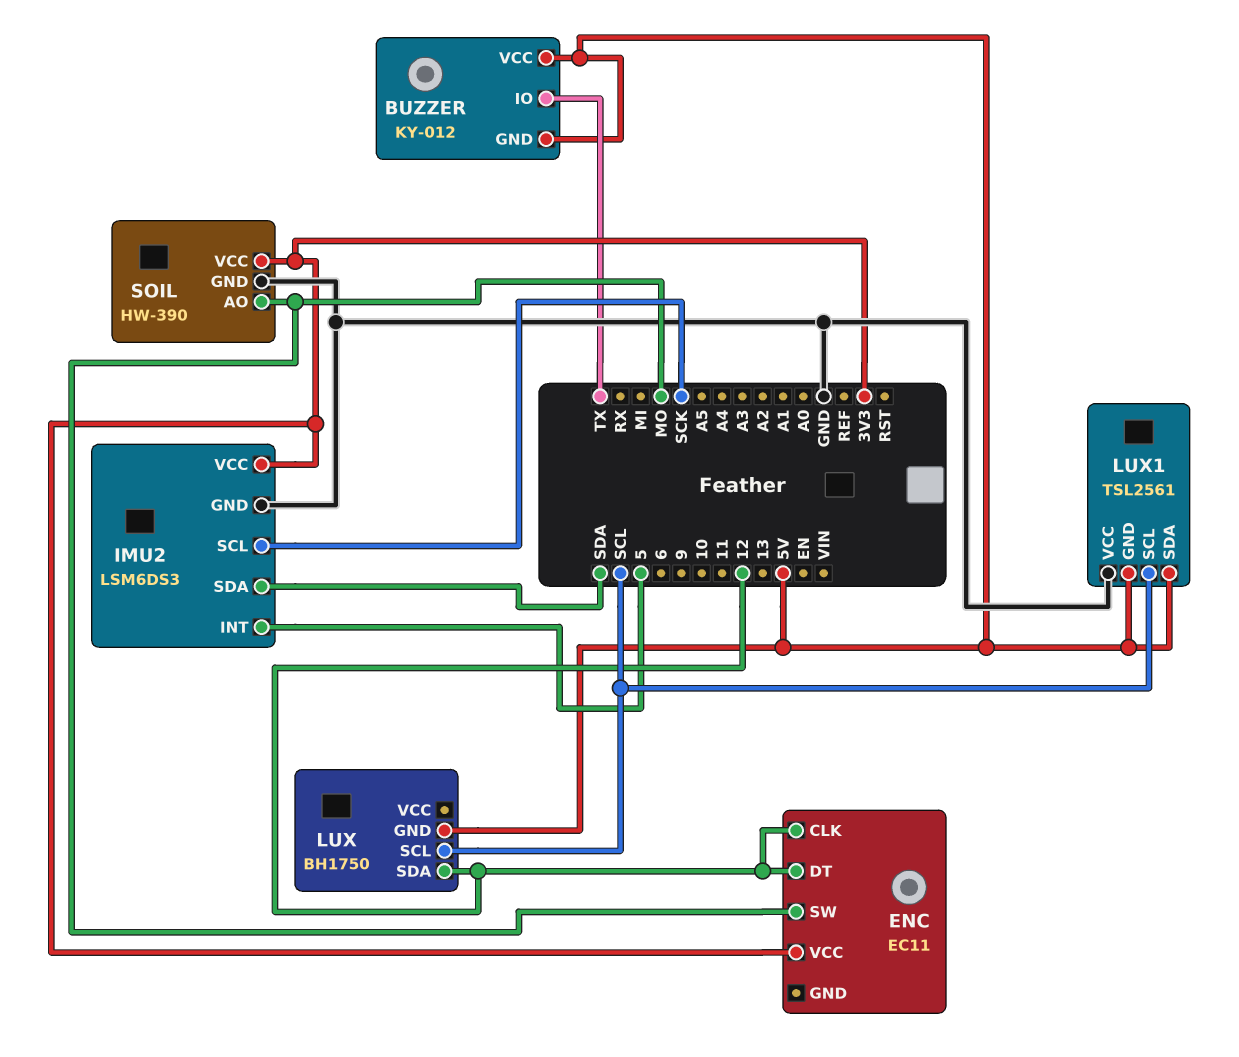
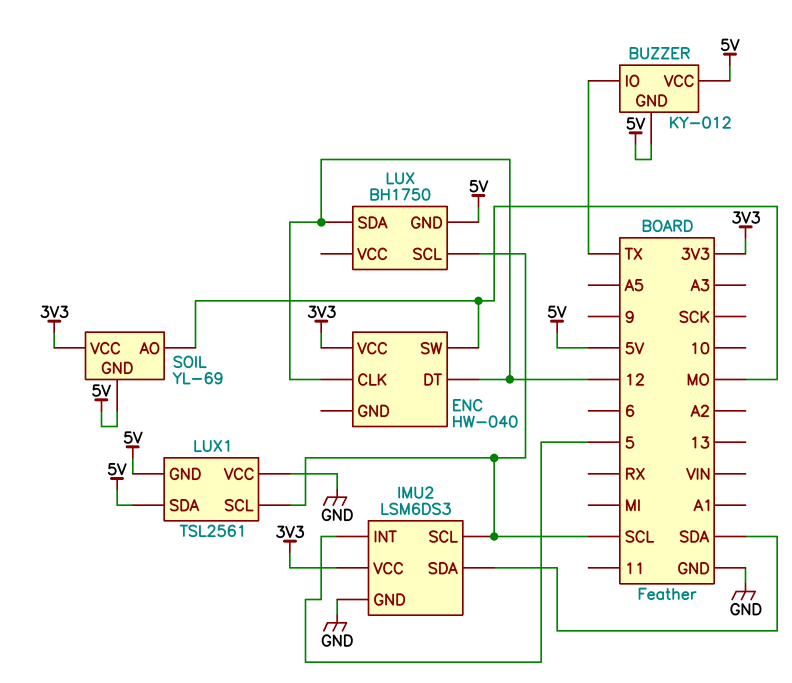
ENC: EC11 -> HW-040
IMU2 pin SCL: SCK -> SCL
SOIL: HW-390 -> YL-69
SOIL pin GND: GND -> 5V

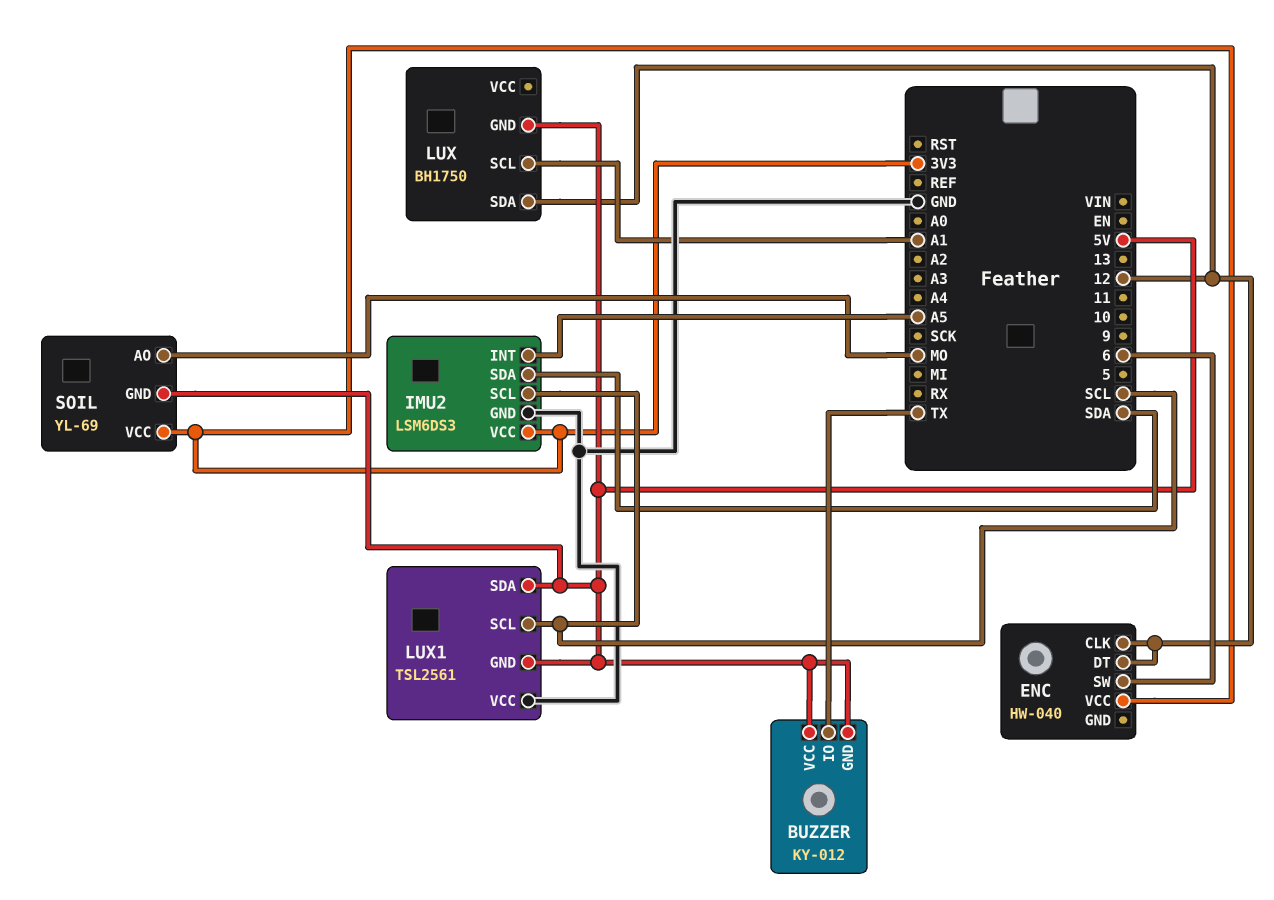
ENC pin SW: MO -> 6
IMU2 pin INT: 5 -> A5
LUX pin SCL: SCL -> A1

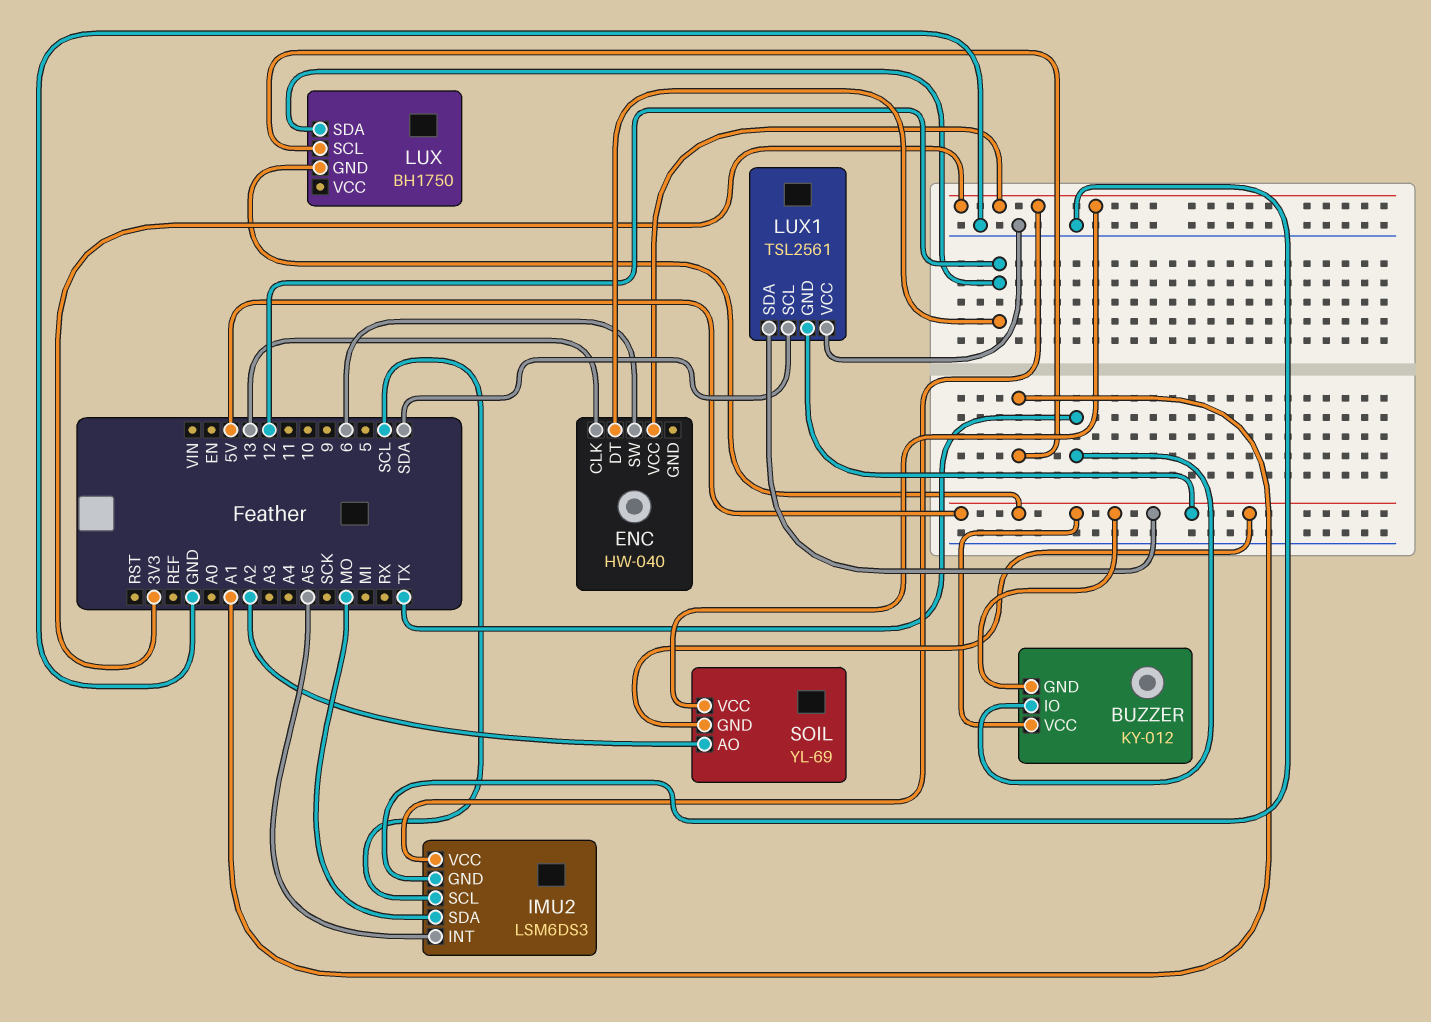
ENC pin CLK: 12 -> 13
IMU2 pin SDA: SDA -> MO
LUX1 pin SCL: SCL -> SDA
SOIL pin AO: MO -> A2

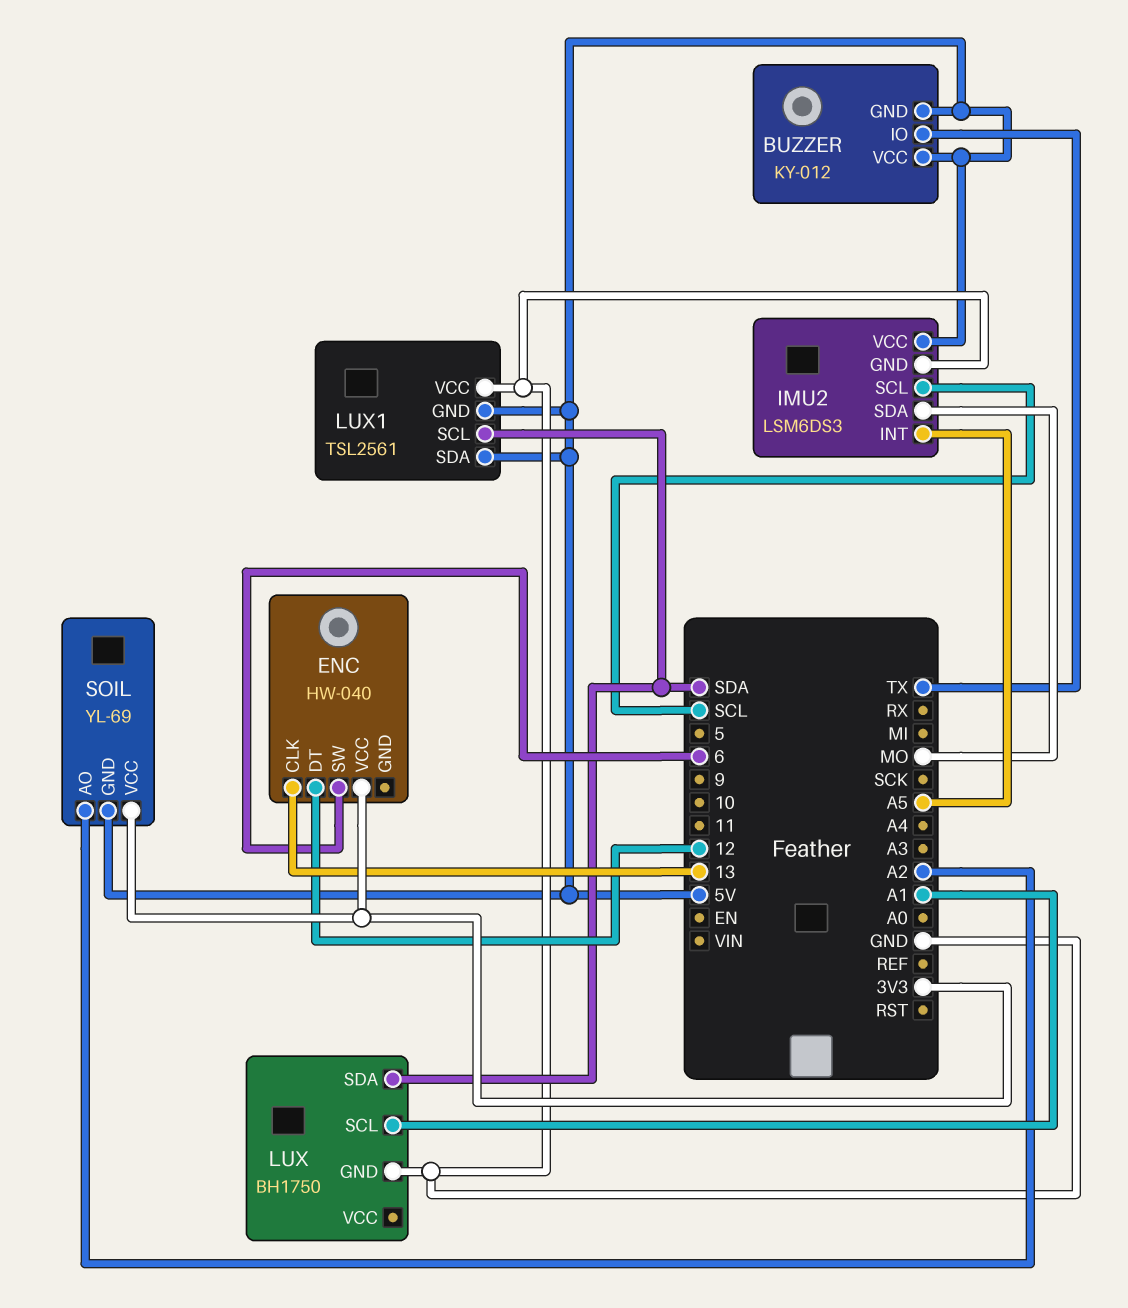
IMU2 pin VCC: 3V3 -> 5V
LUX pin GND: 5V -> GND
LUX pin SDA: 12 -> SDA

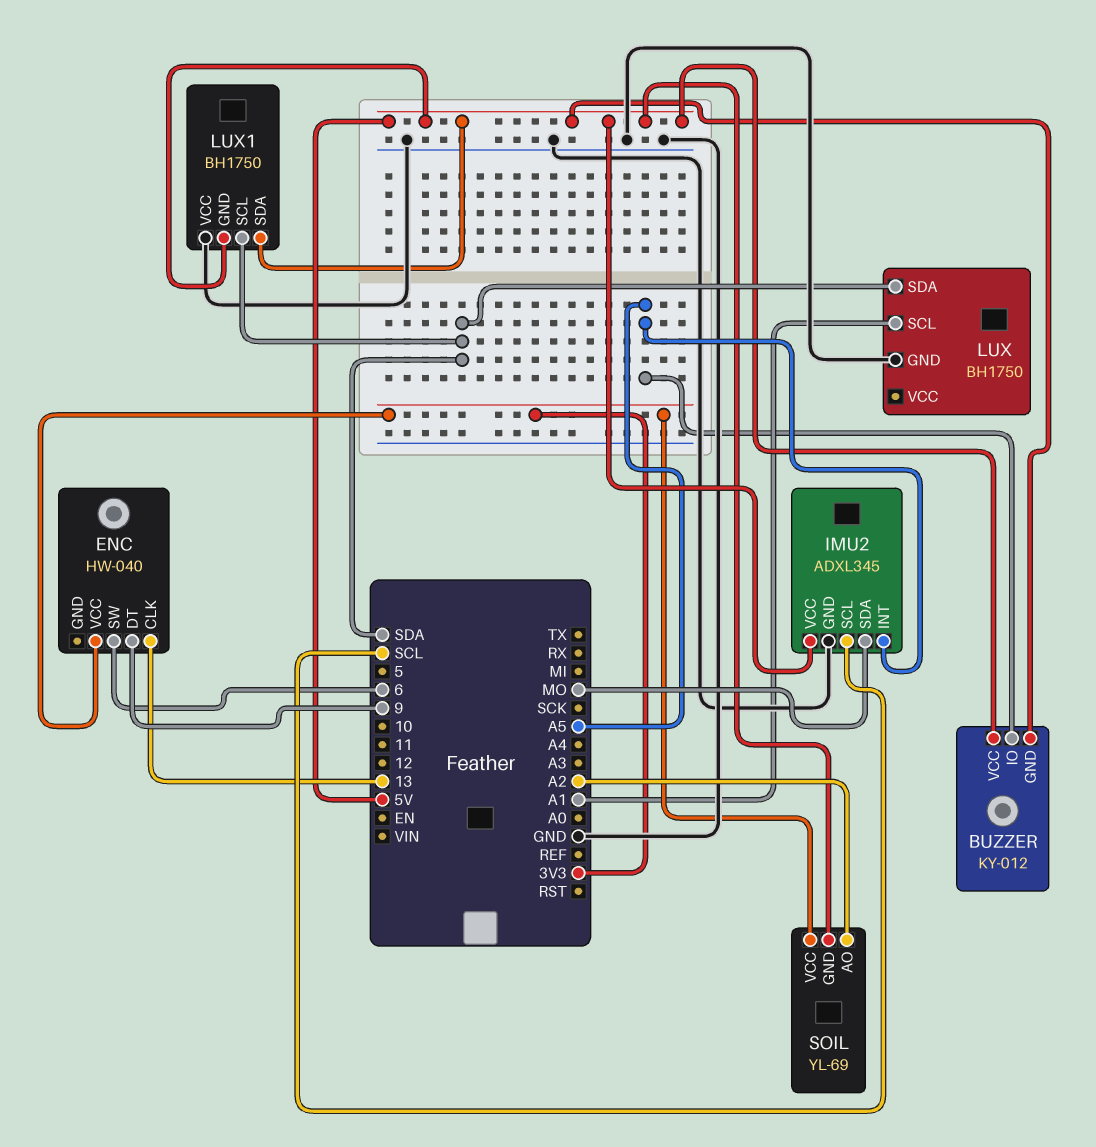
BUZZER pin IO: TX -> A5
ENC pin DT: 12 -> 9
IMU2: LSM6DS3 -> ADXL345
LUX1: TSL2561 -> BH1750

